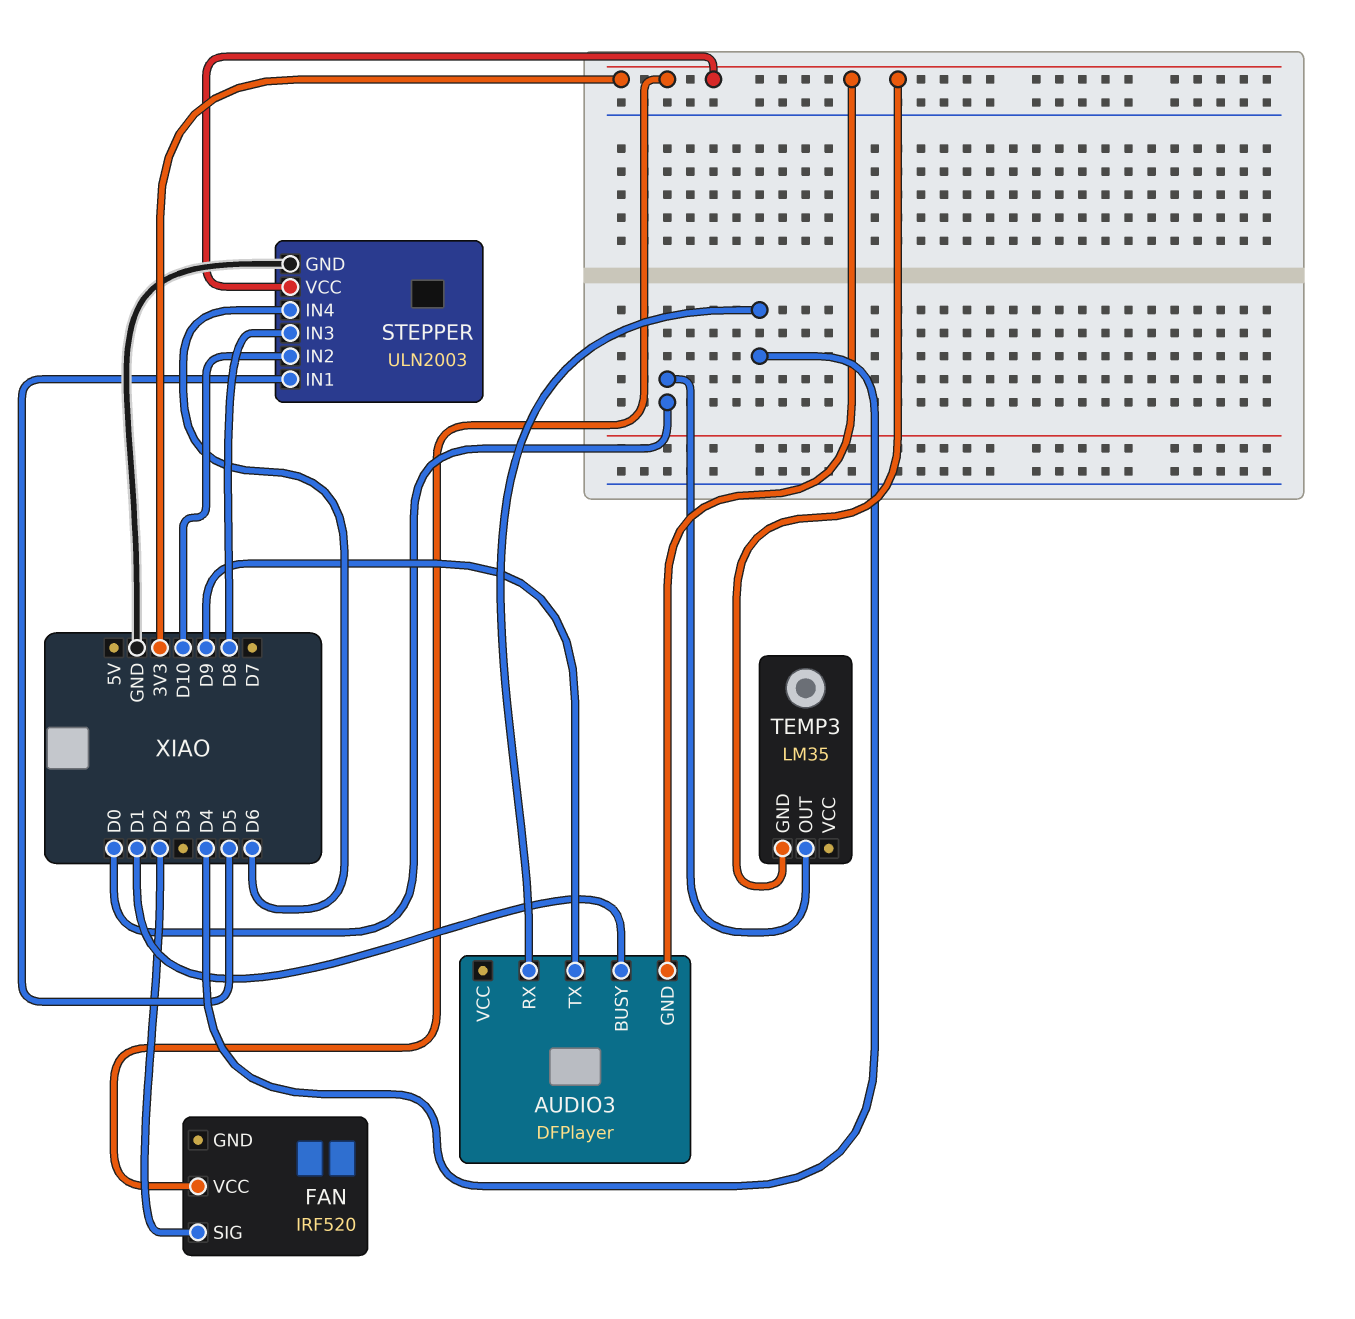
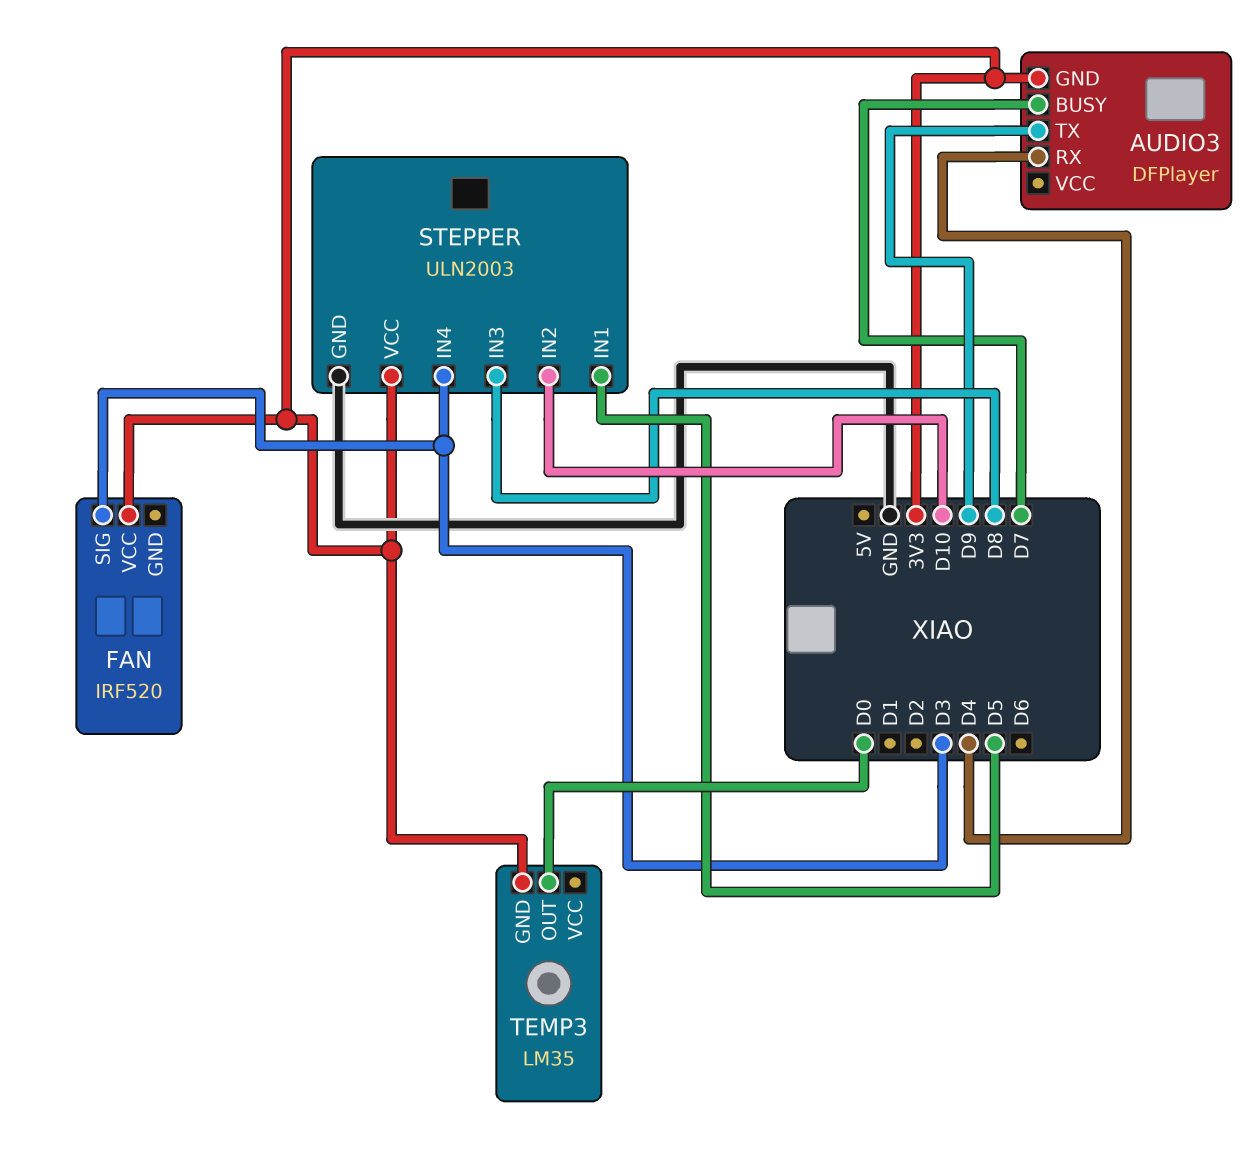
AUDIO3 pin BUSY: D1 -> D7
FAN pin SIG: D2 -> D3
STEPPER pin IN4: D6 -> D3

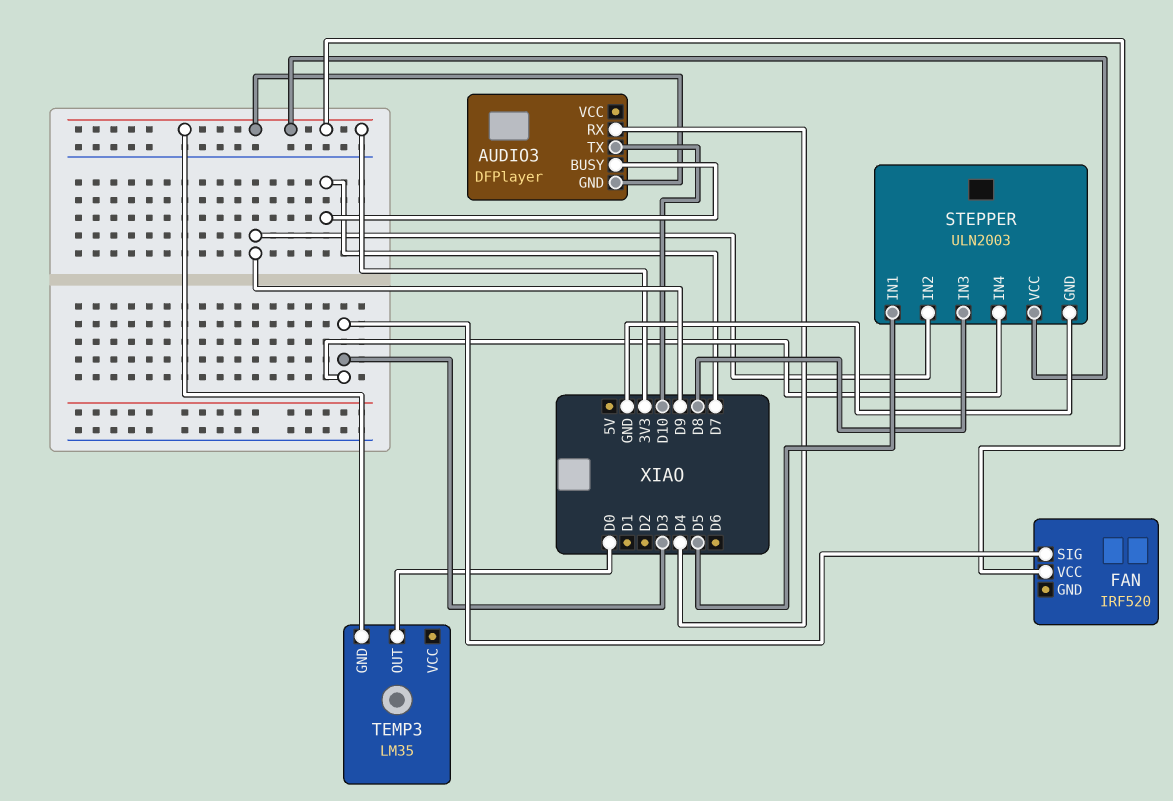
AUDIO3 pin TX: D9 -> D10
STEPPER pin IN2: D10 -> D9

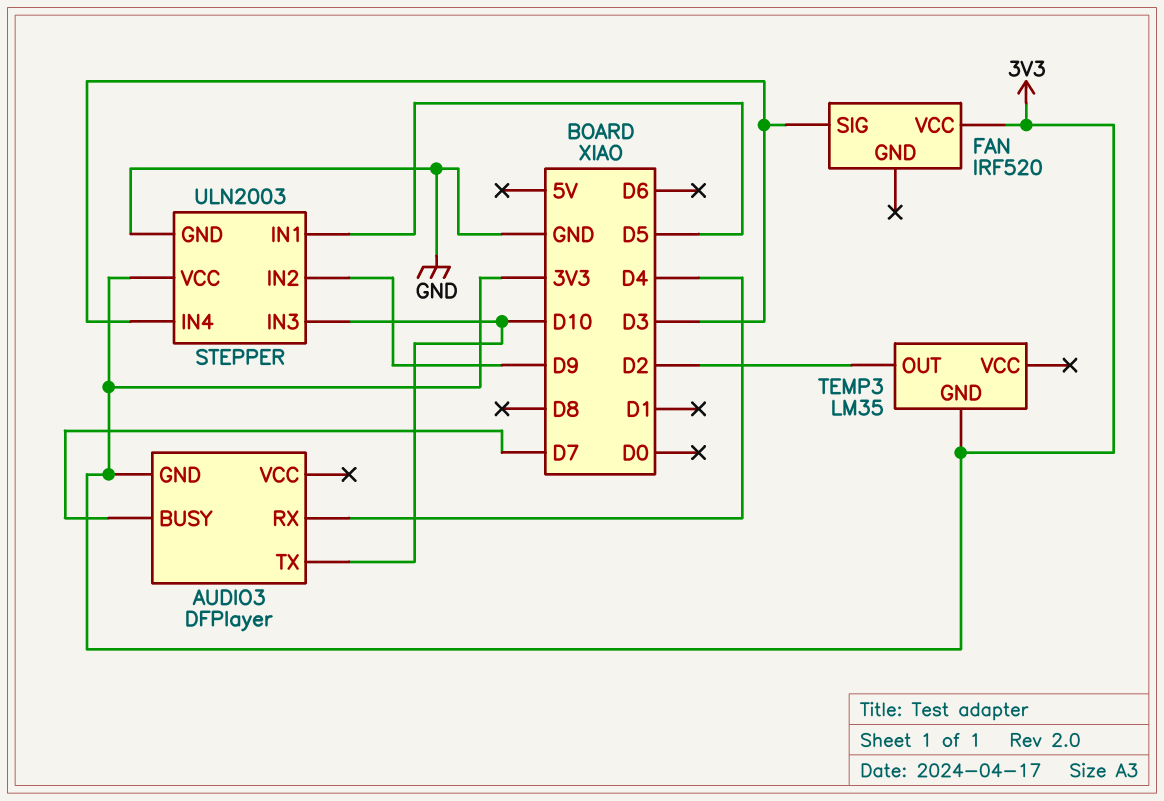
STEPPER pin IN3: D8 -> D10
TEMP3 pin OUT: D0 -> D2

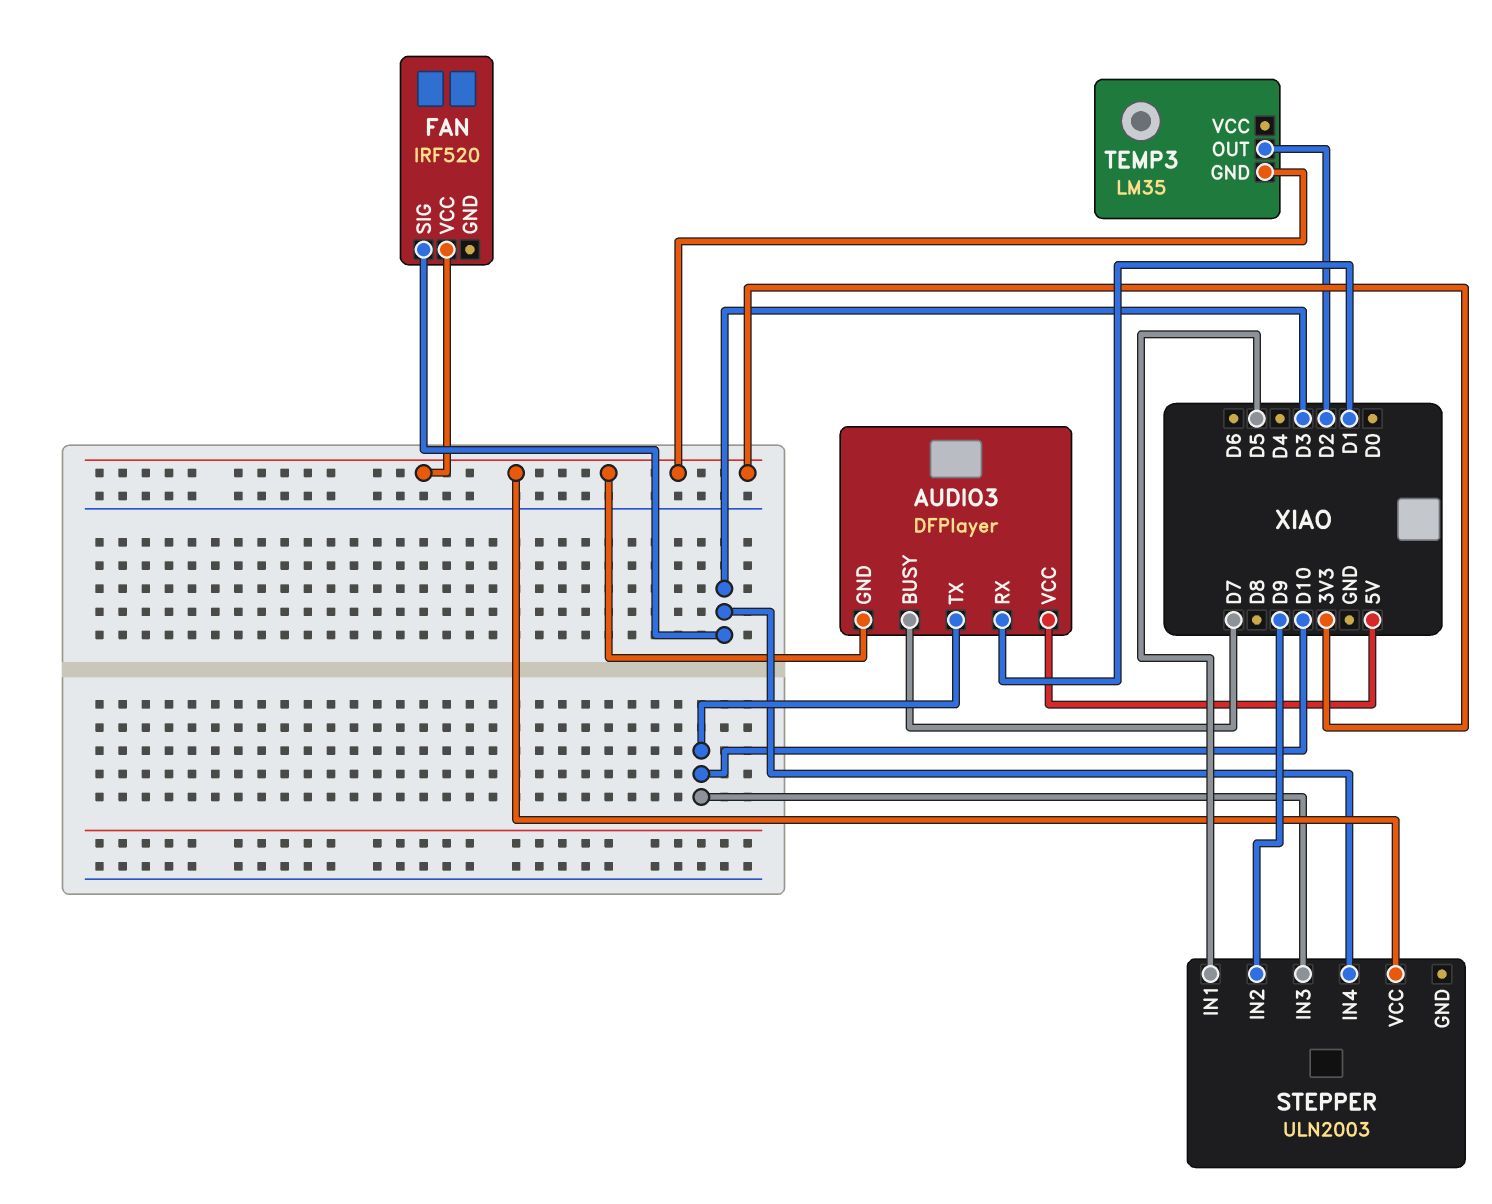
AUDIO3 pin RX: D4 -> D1
AUDIO3 pin VCC: none -> 5V
STEPPER pin GND: GND -> none

